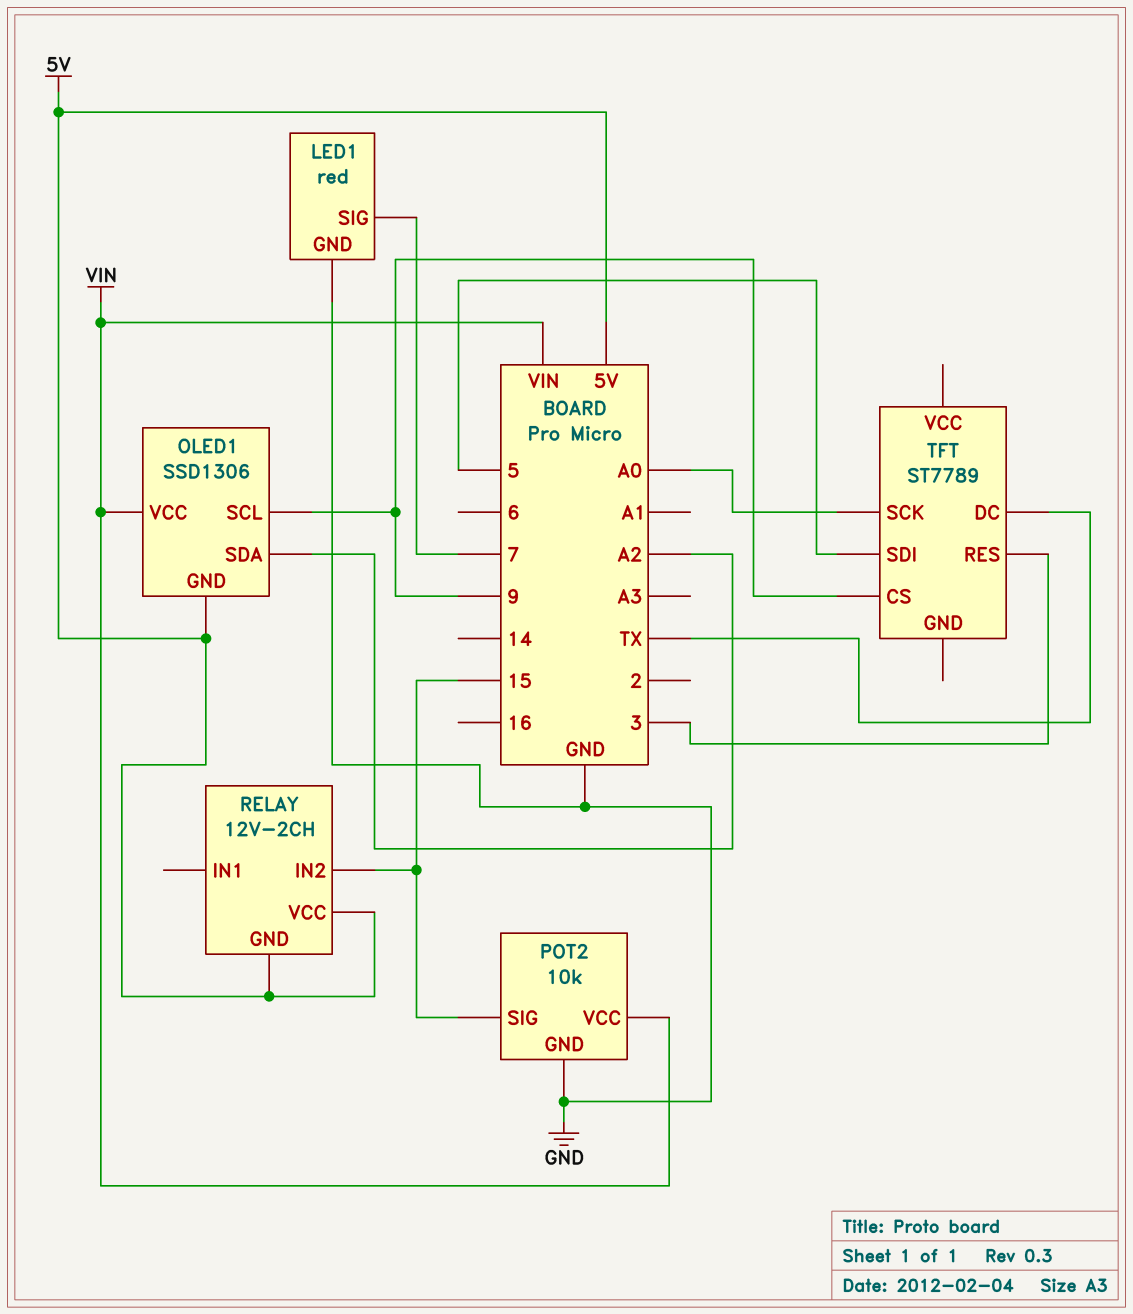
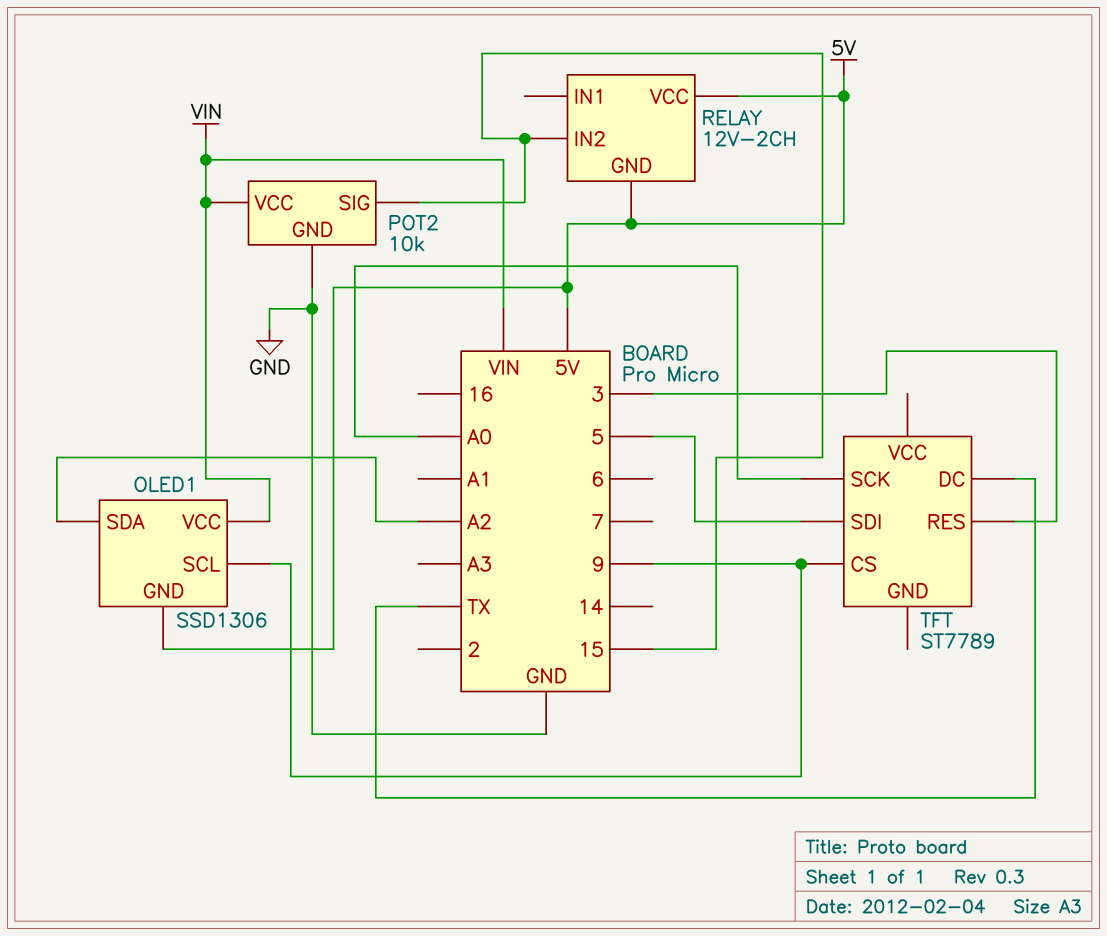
LED1: red -> none
LED1 pin GND: GND -> none
LED1 pin SIG: 7 -> none

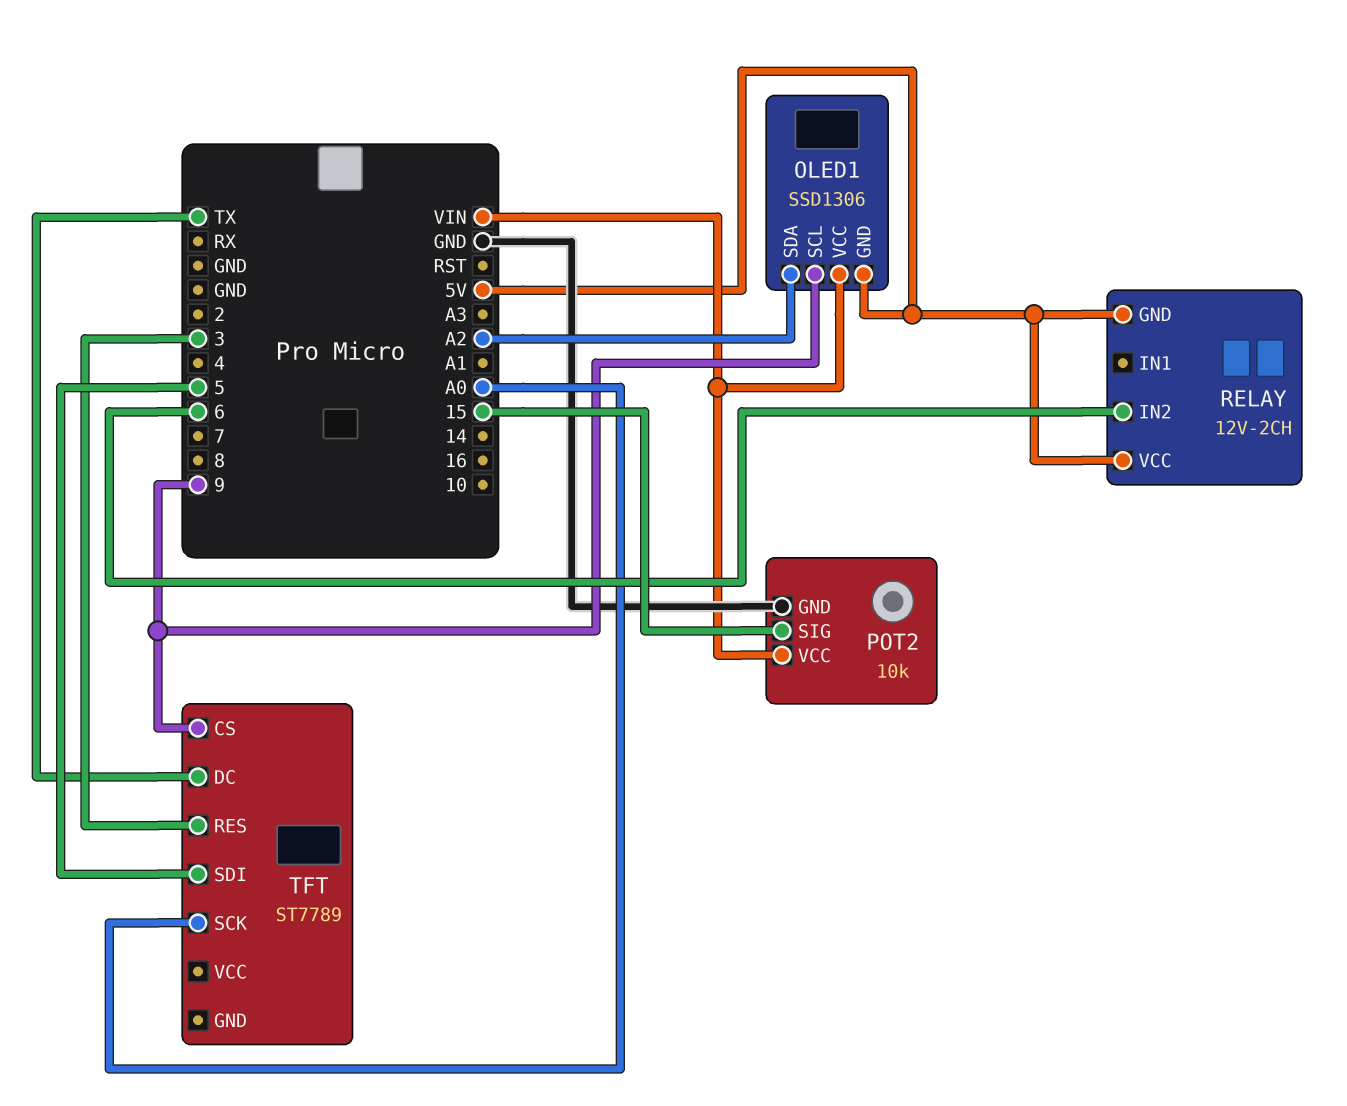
RELAY pin IN2: 15 -> 6

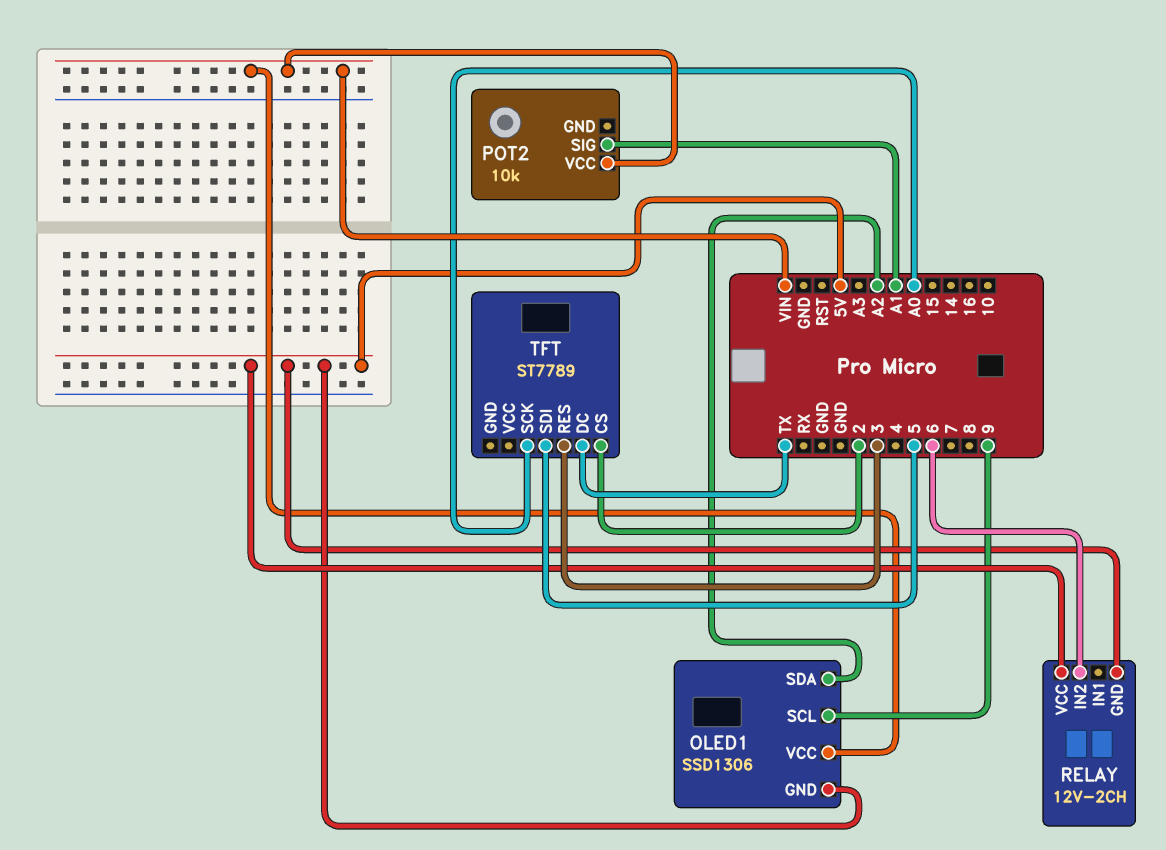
POT2 pin GND: GND -> none
POT2 pin SIG: 15 -> A1
TFT pin CS: 9 -> 2

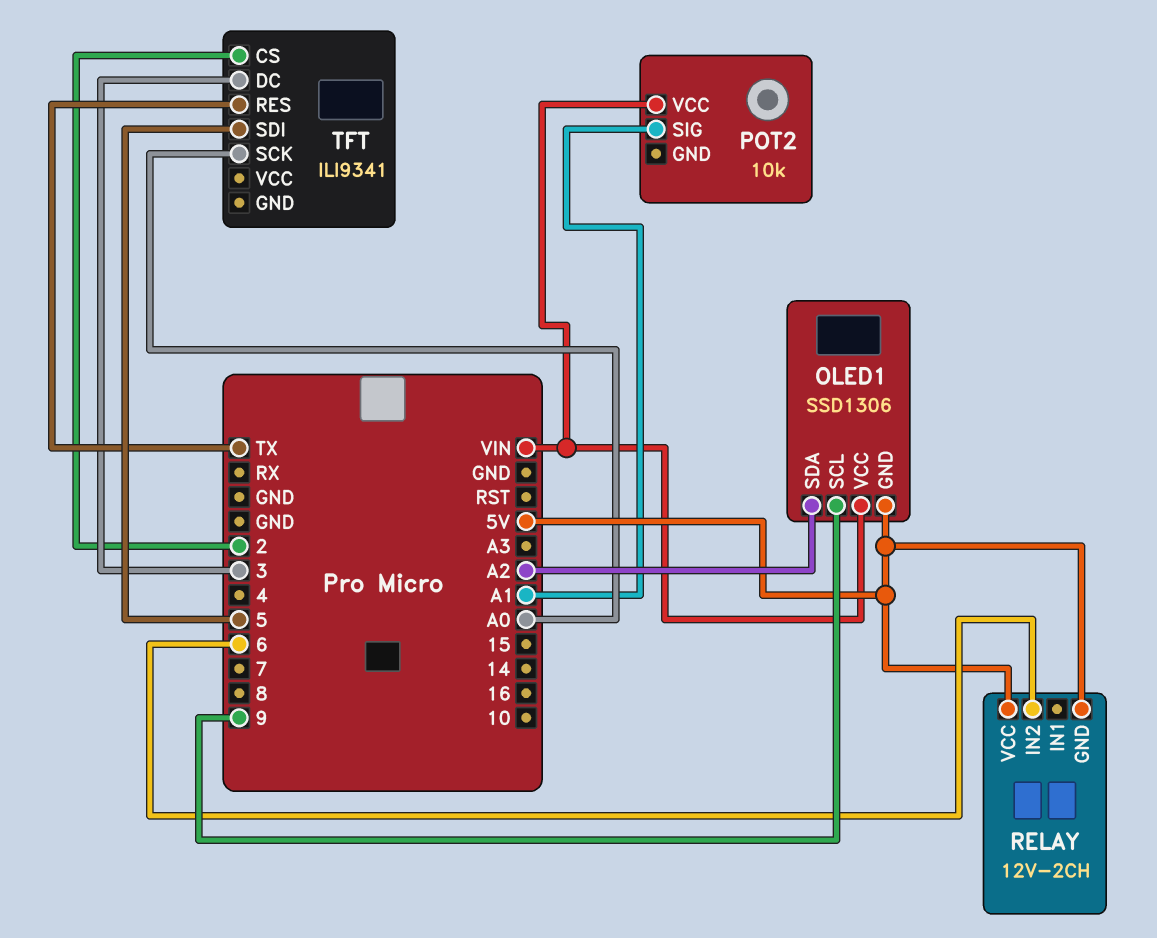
TFT: ST7789 -> ILI9341
TFT pin DC: TX -> 3
TFT pin RES: 3 -> TX

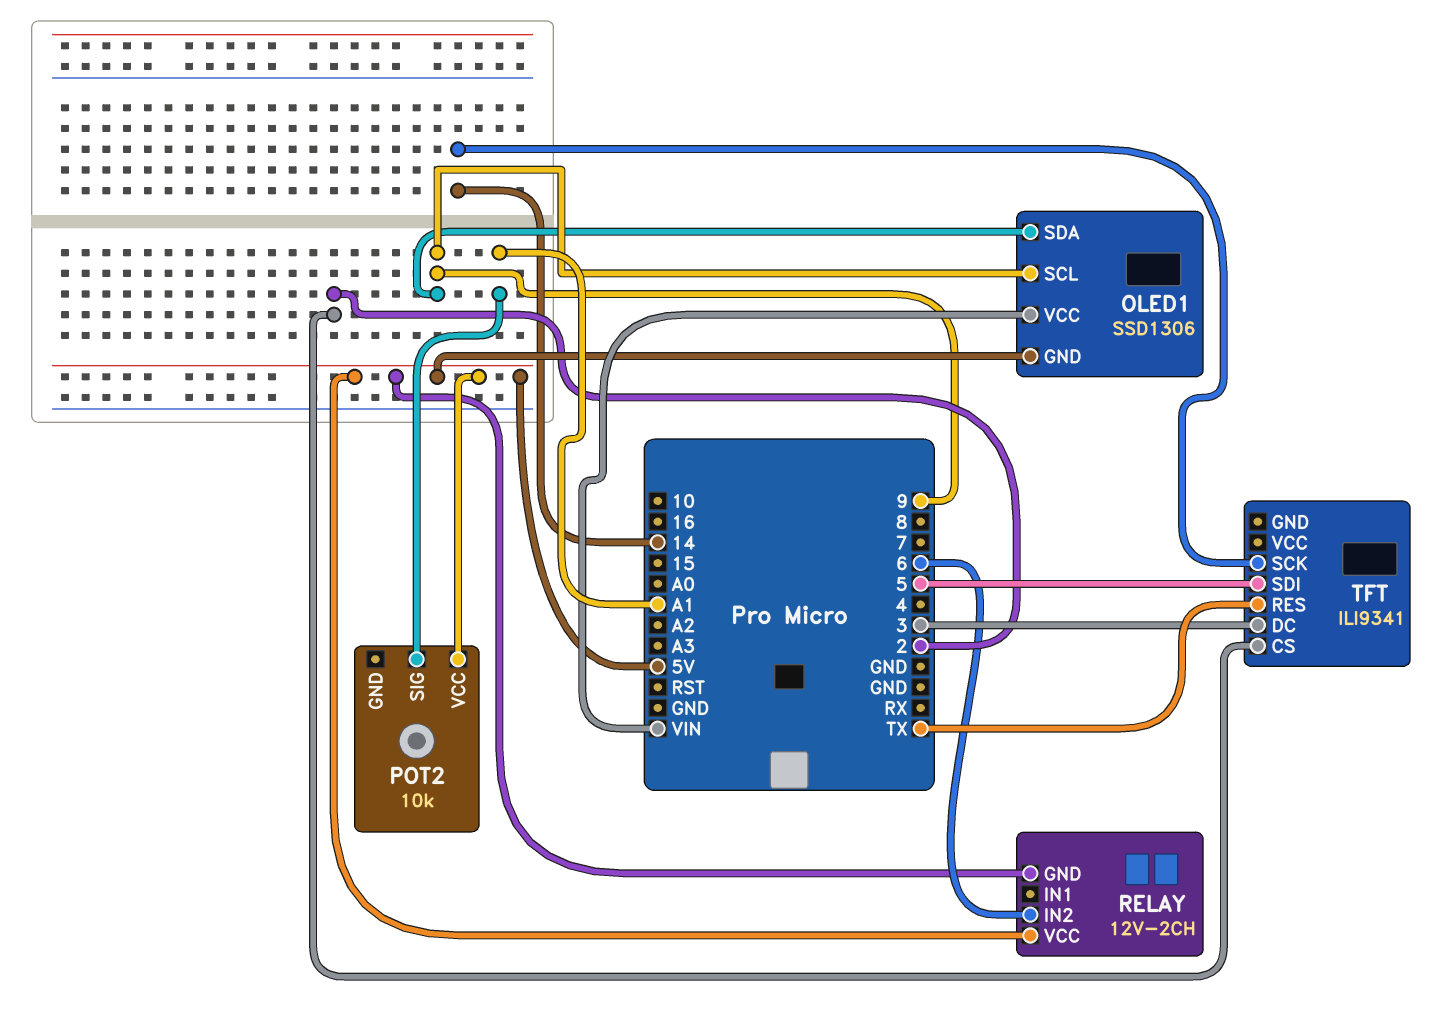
OLED1 pin SDA: A2 -> 9
POT2 pin VCC: VIN -> 5V
TFT pin SCK: A0 -> 14

